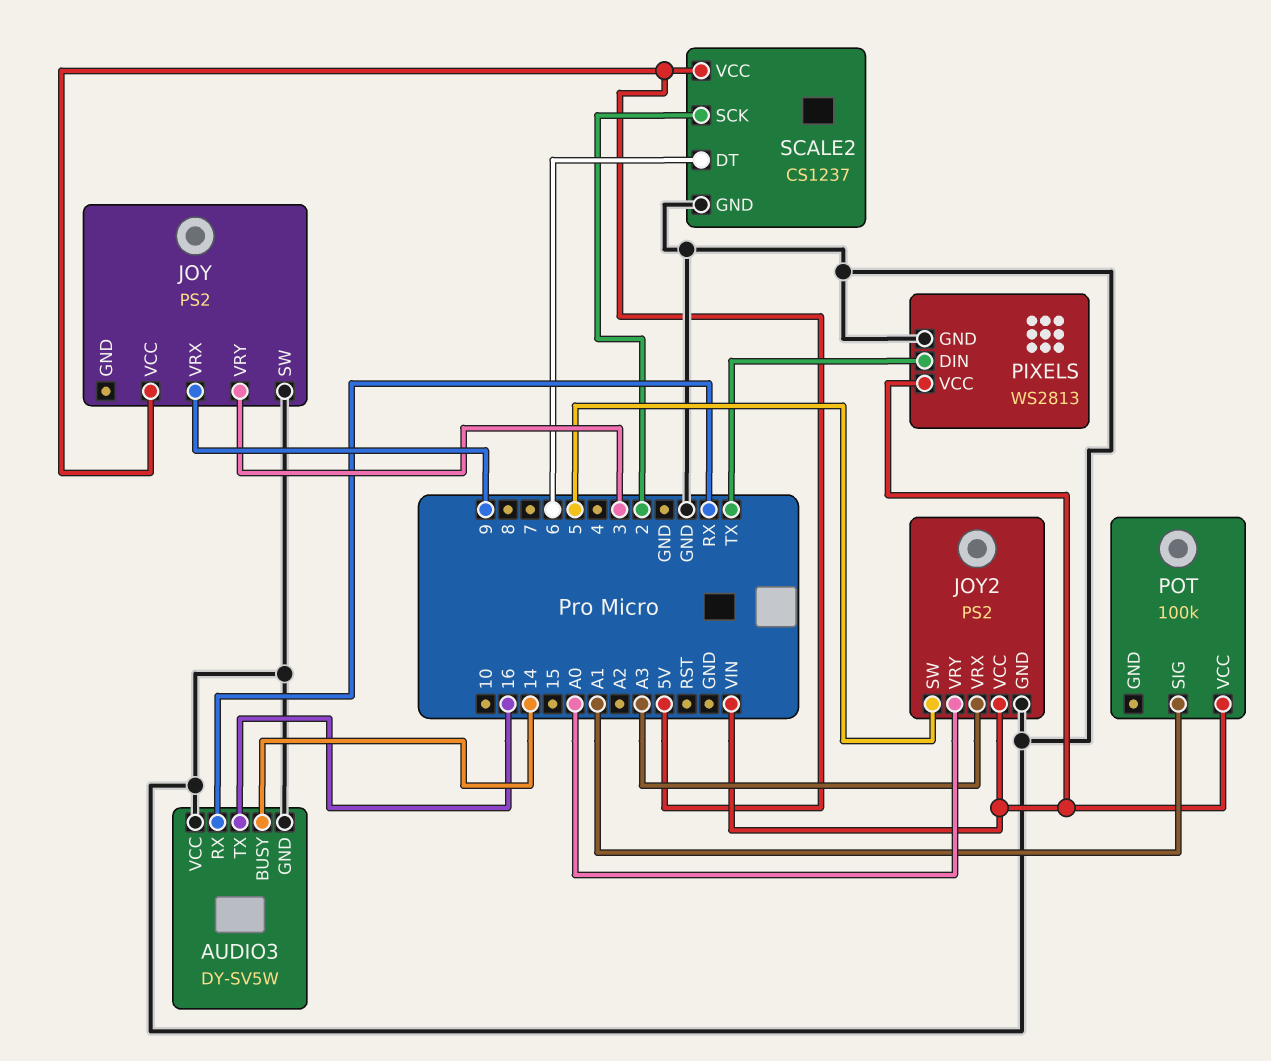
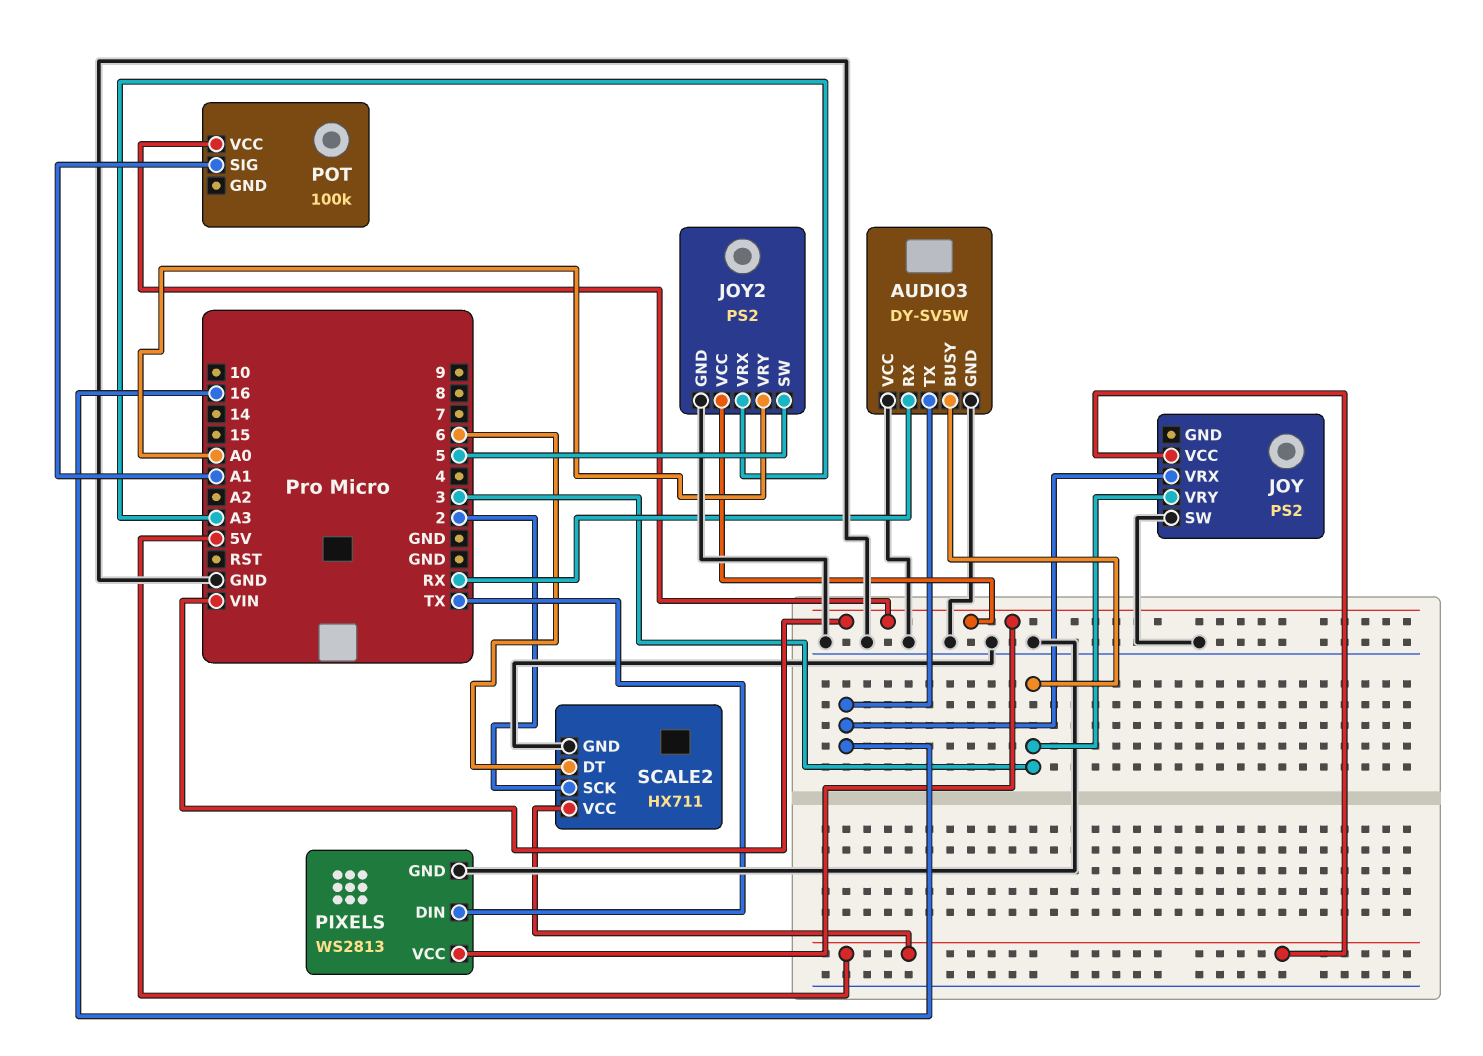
AUDIO3 pin BUSY: 14 -> 3
JOY pin VRX: 9 -> 16
SCALE2: CS1237 -> HX711

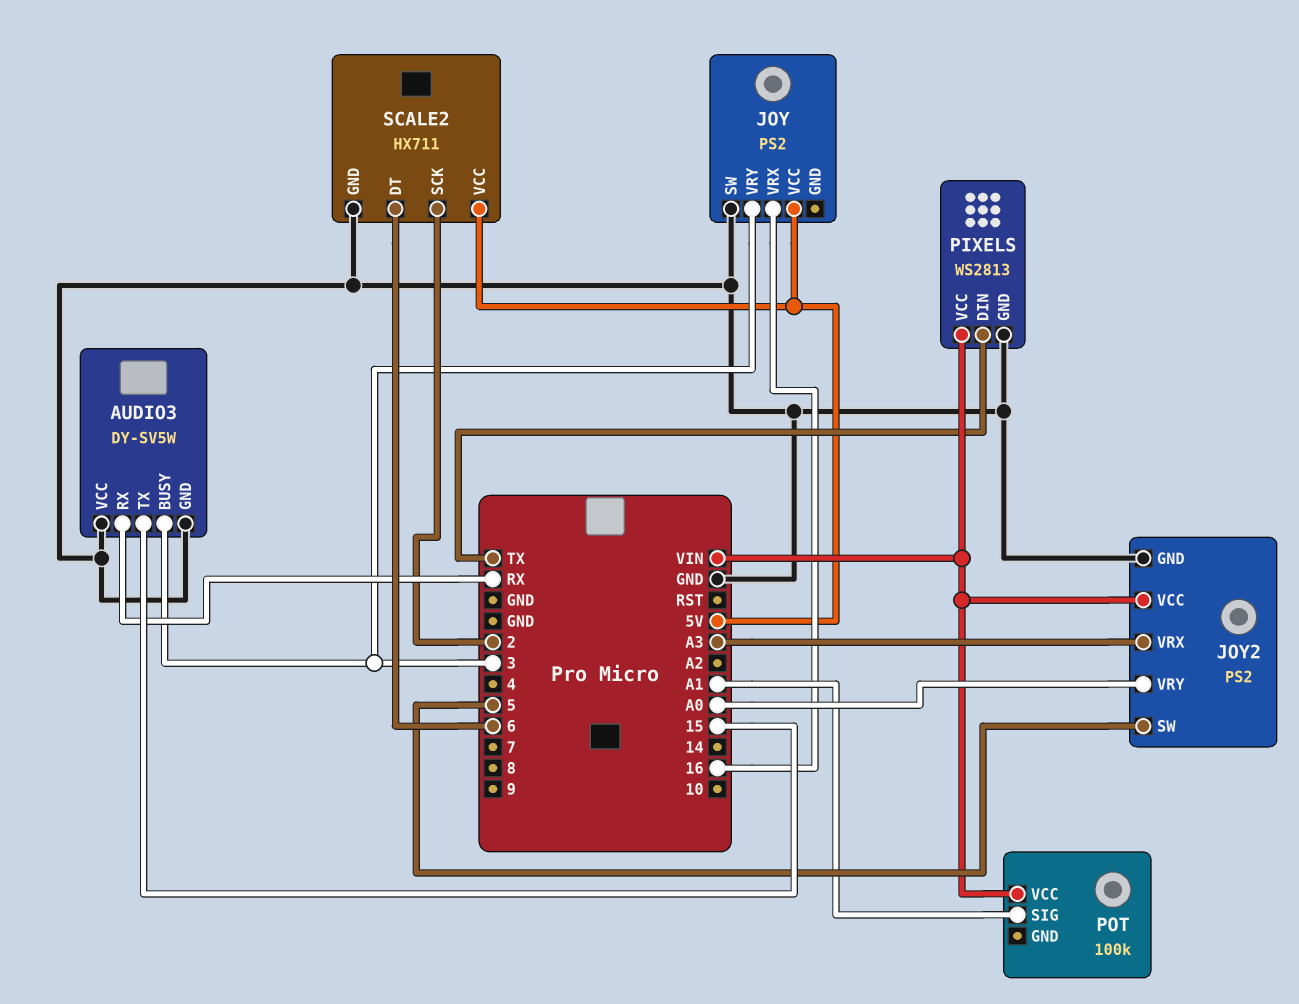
AUDIO3 pin TX: 16 -> 15

